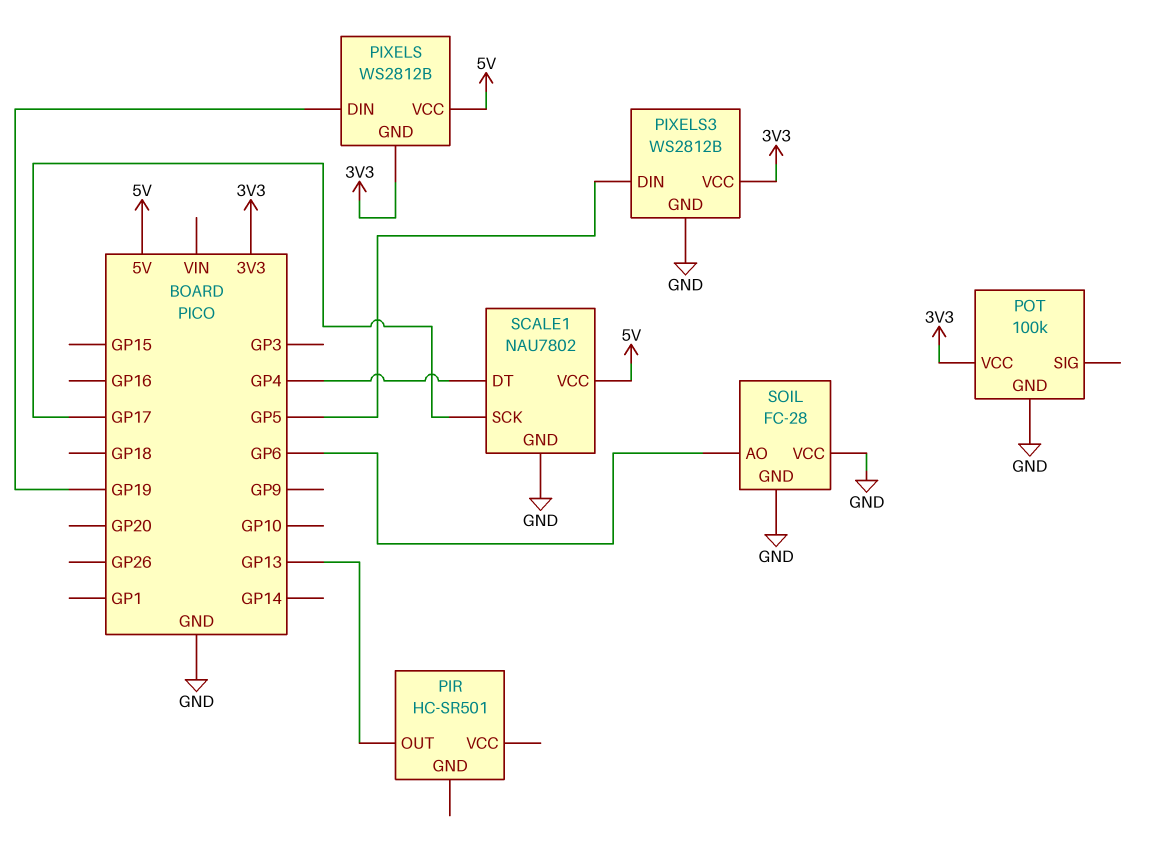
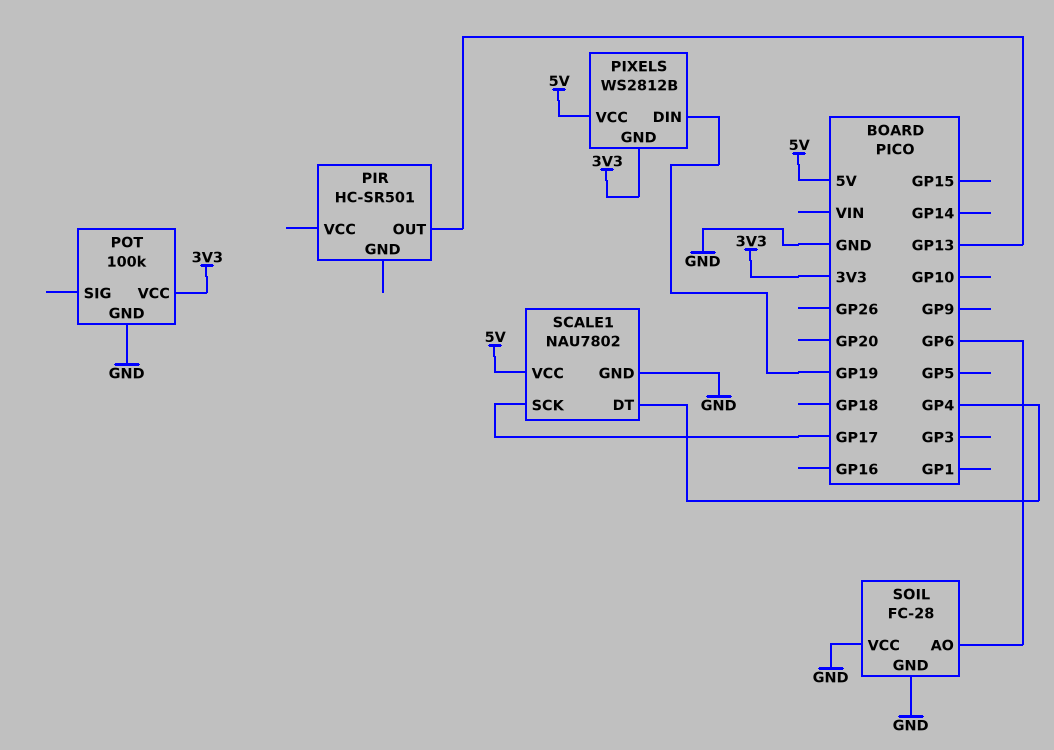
PIXELS3: WS2812B -> none
PIXELS3 pin DIN: GP5 -> none
PIXELS3 pin GND: GND -> none
PIXELS3 pin VCC: 3V3 -> none

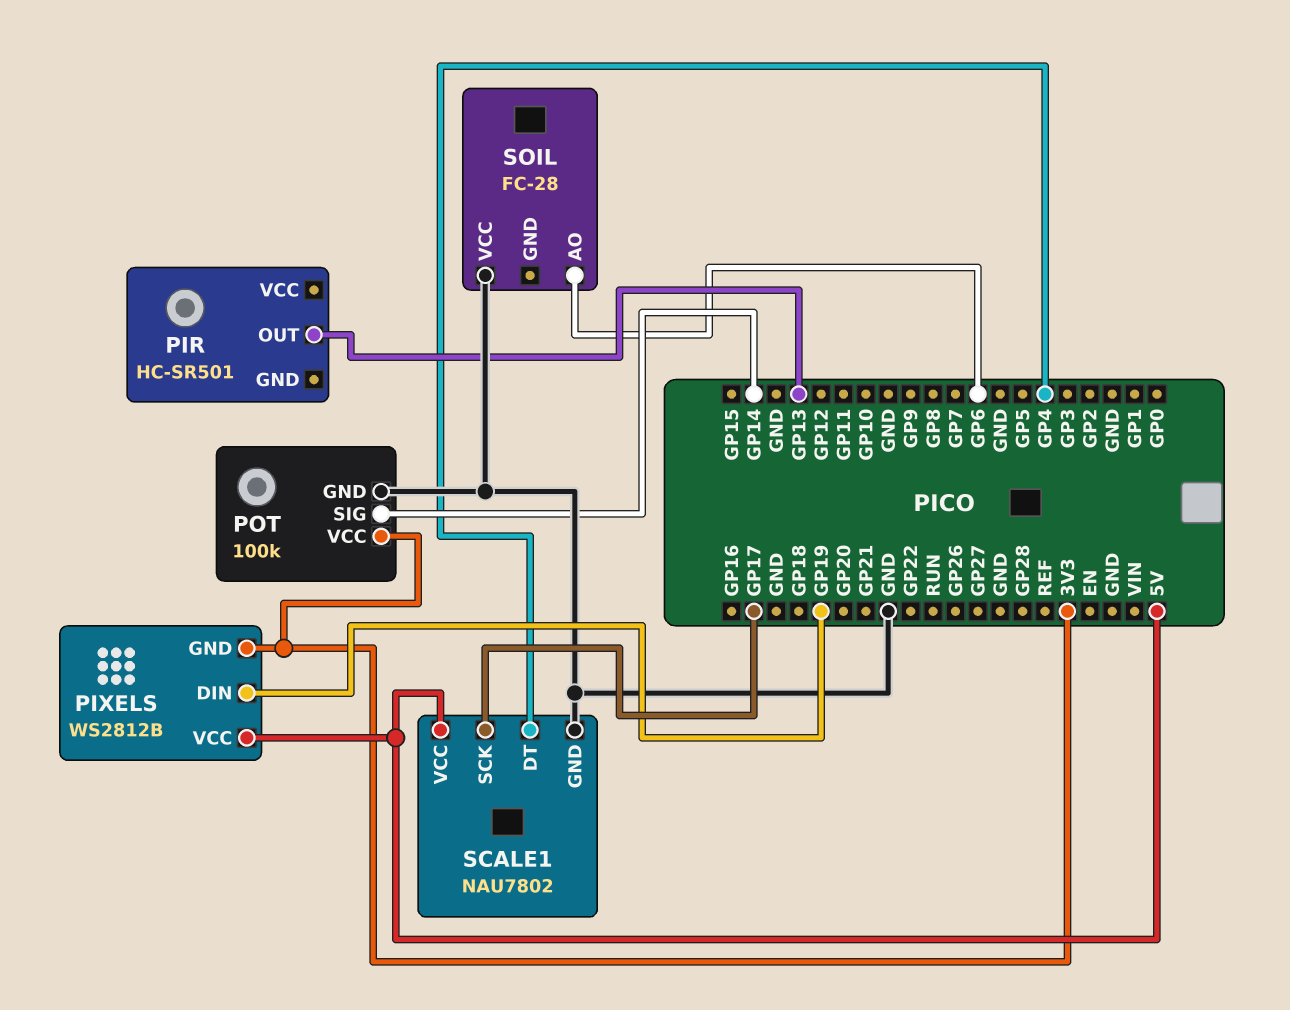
POT pin SIG: none -> GP14
SOIL pin GND: GND -> none

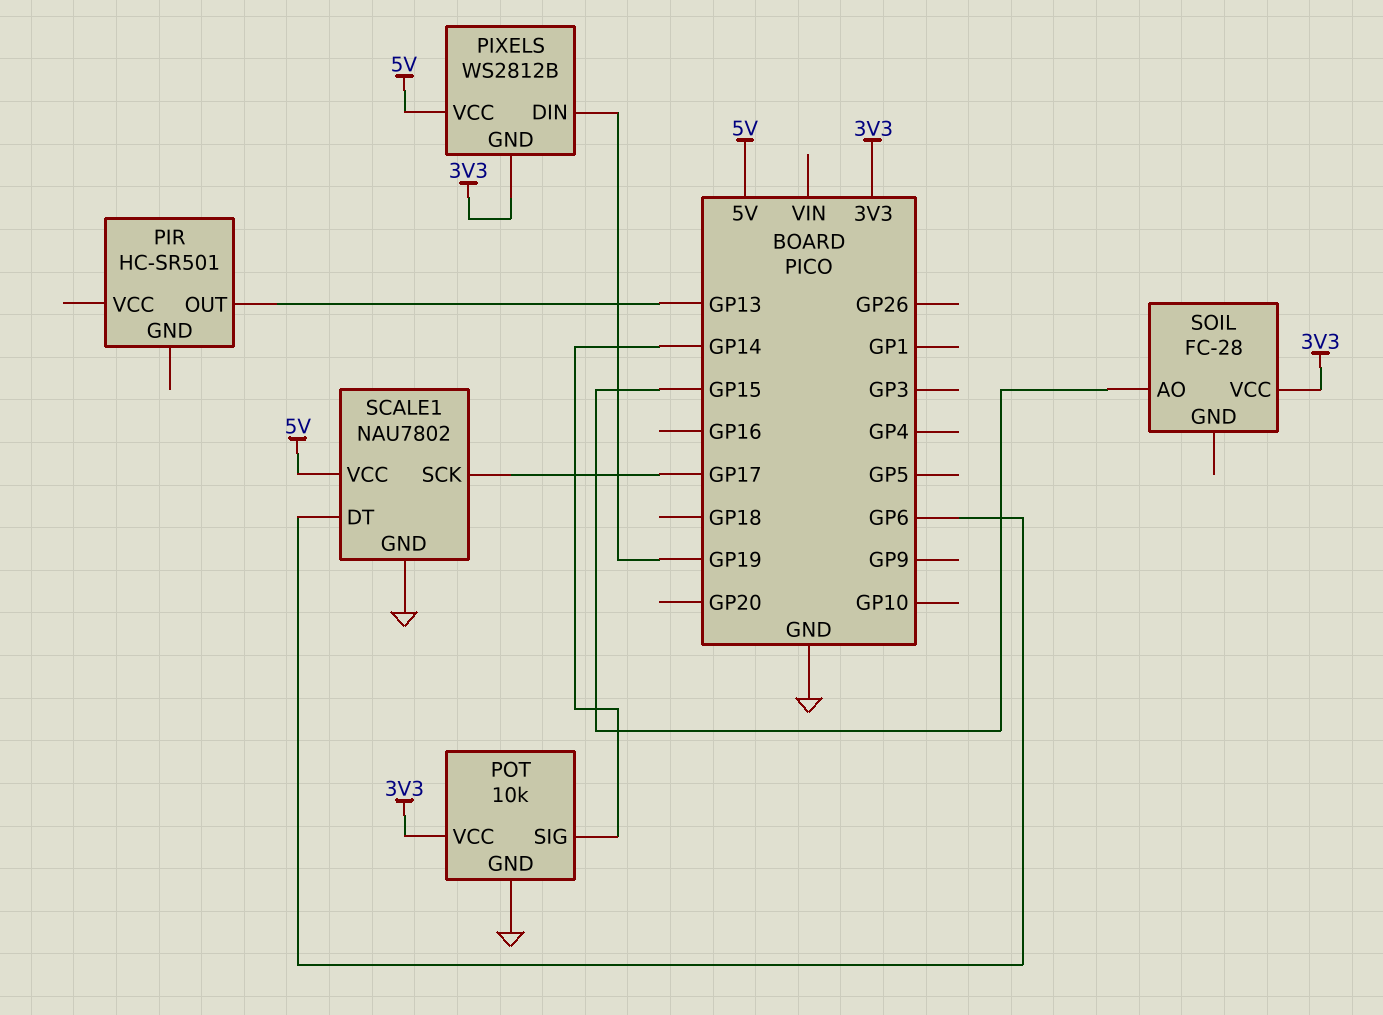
POT: 100k -> 10k
SCALE1 pin DT: GP4 -> GP6
SOIL pin AO: GP6 -> GP15
SOIL pin VCC: GND -> 3V3

